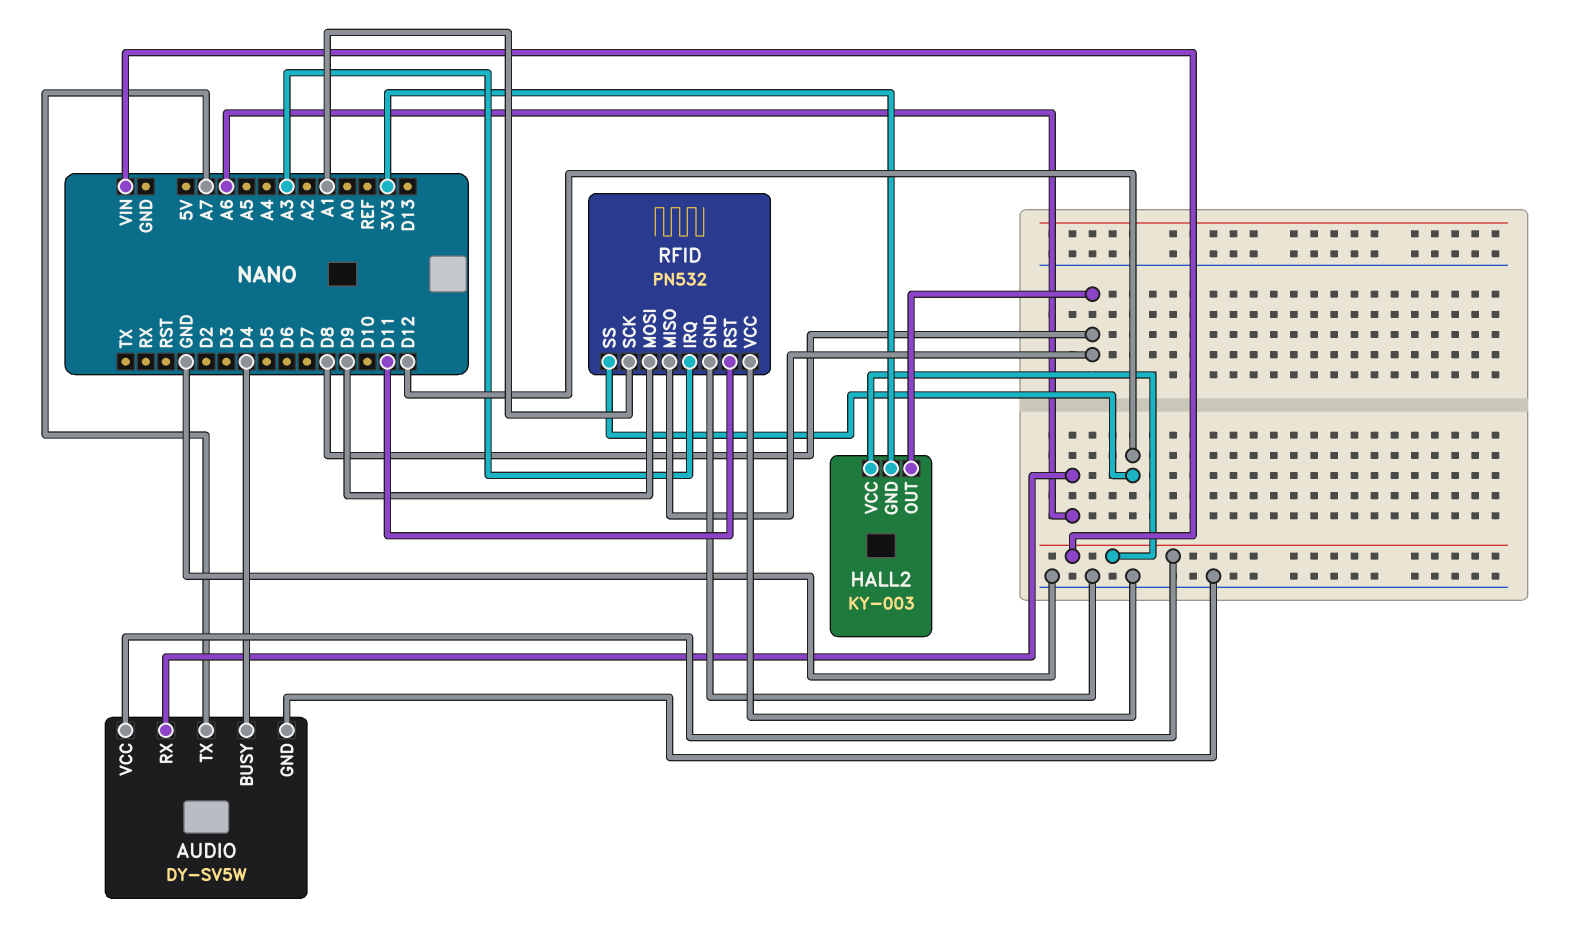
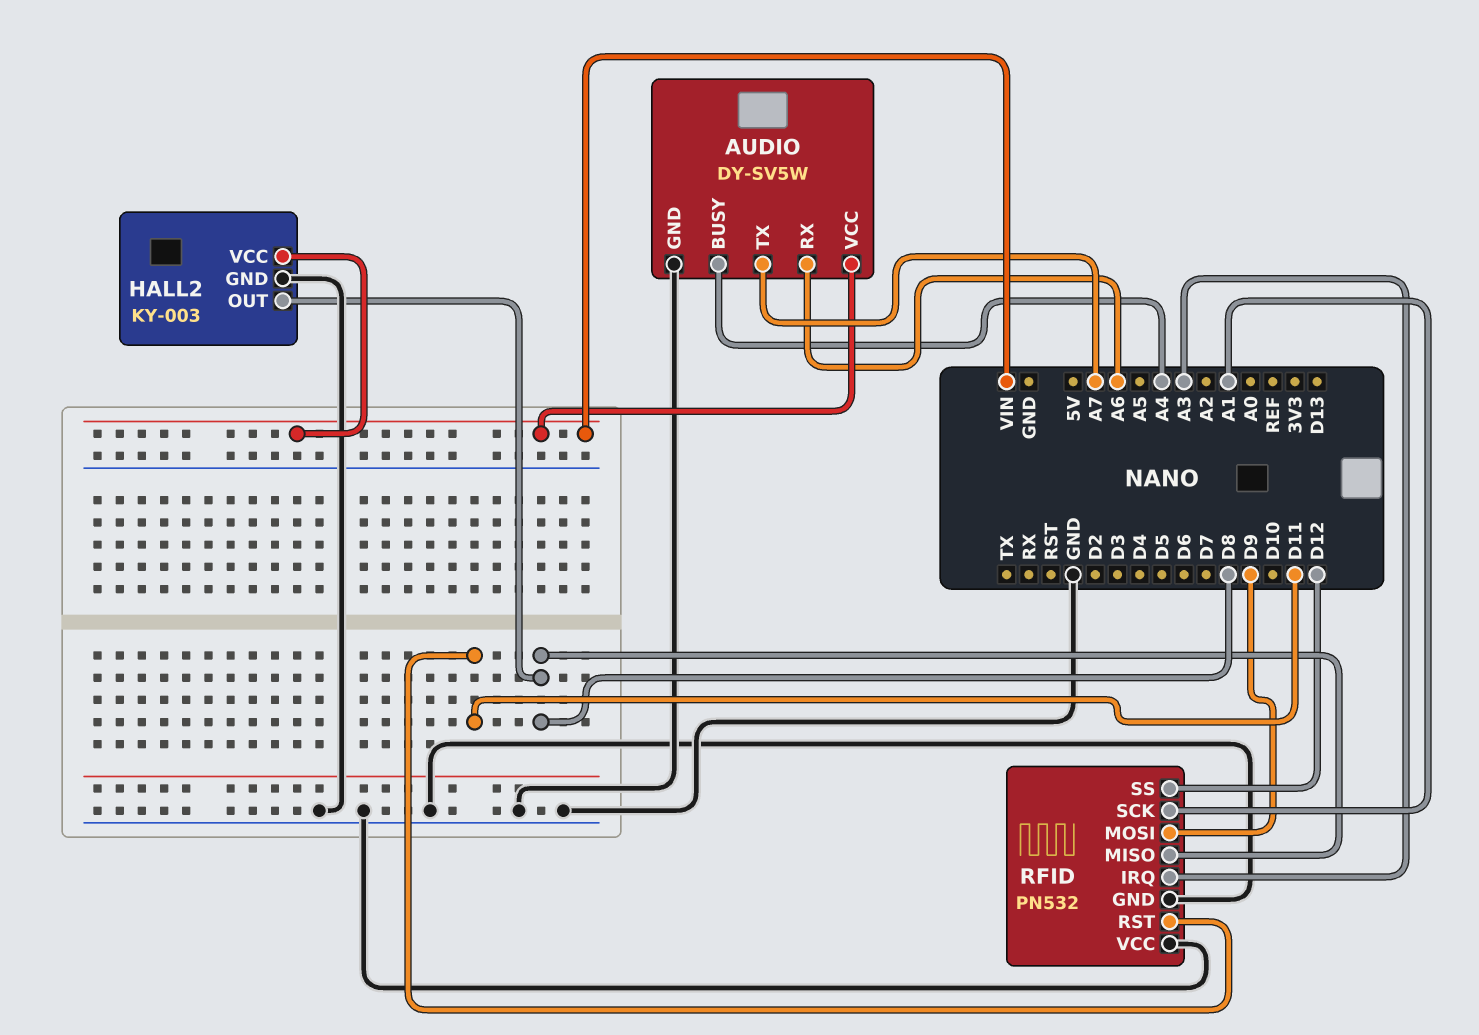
AUDIO pin BUSY: D4 -> A4
HALL2 pin GND: 3V3 -> GND

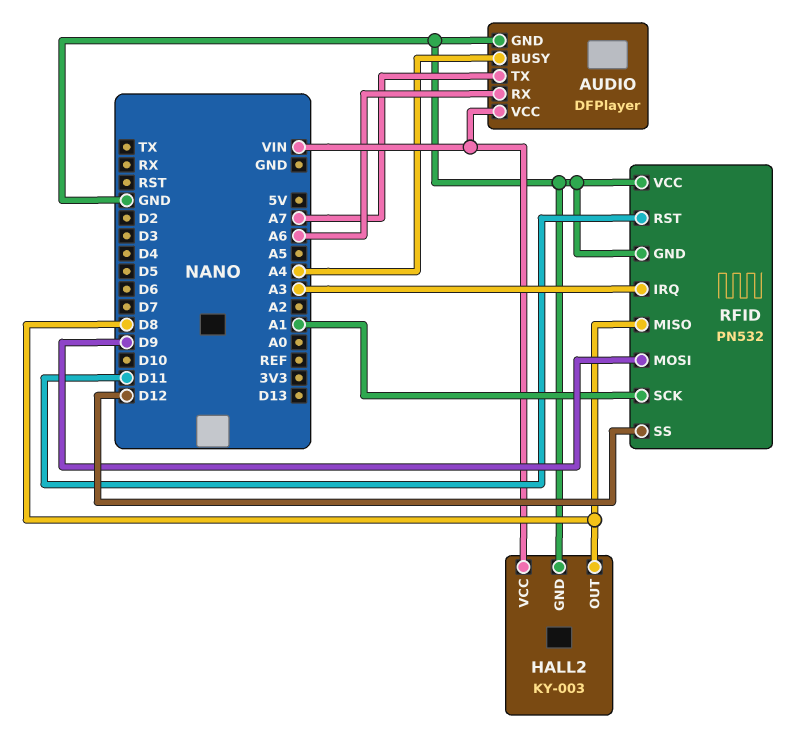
AUDIO: DY-SV5W -> DFPlayer

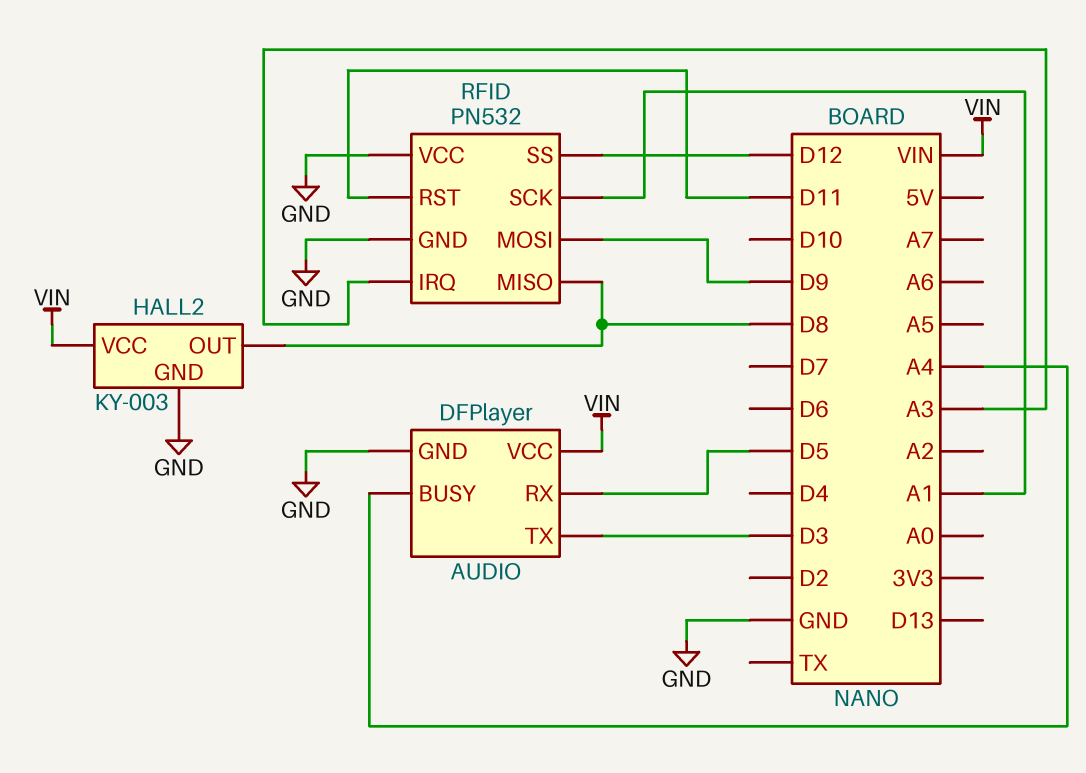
AUDIO pin RX: A6 -> D5
AUDIO pin TX: A7 -> D3

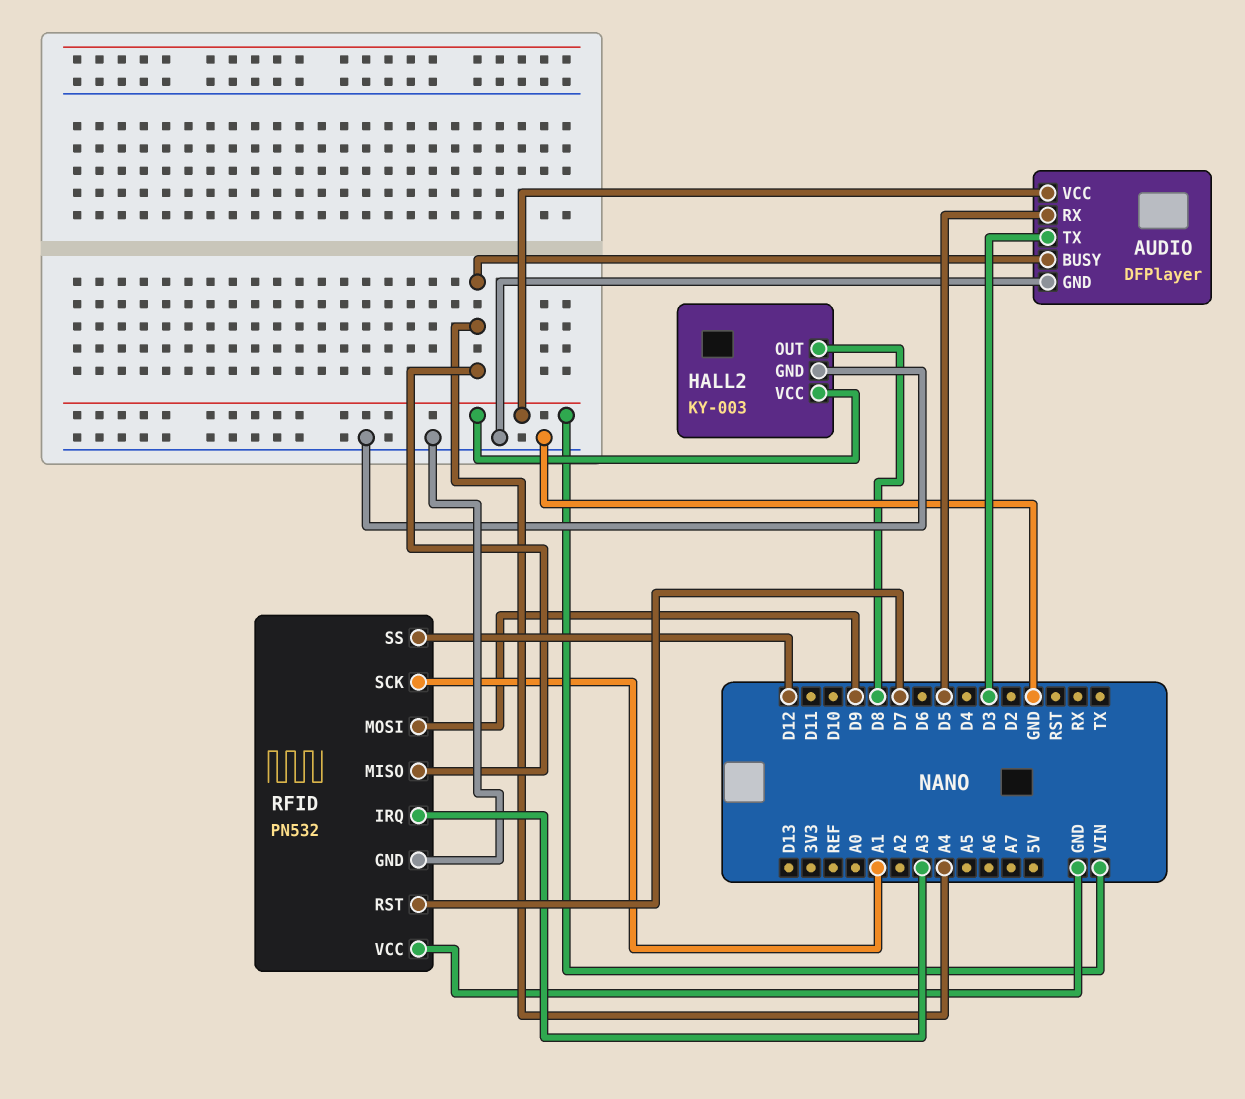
RFID pin MISO: D8 -> A4
RFID pin RST: D11 -> D7

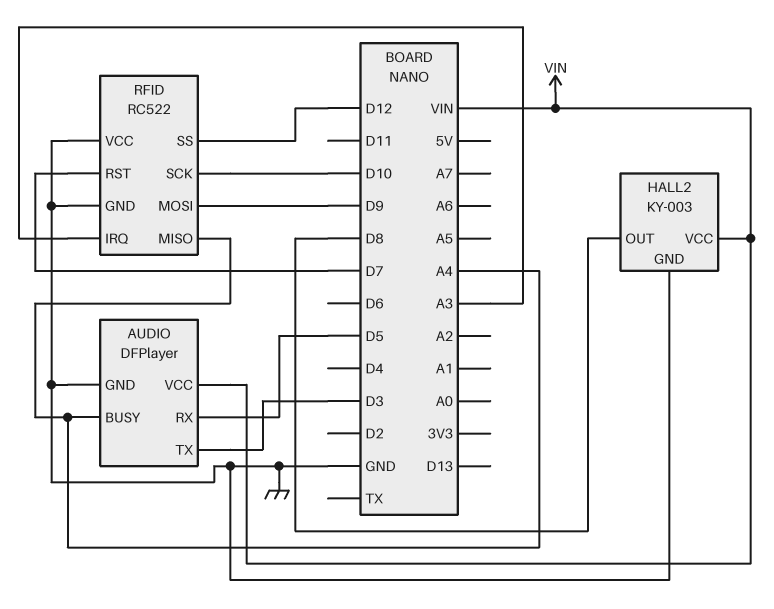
RFID: PN532 -> RC522
RFID pin SCK: A1 -> D10

